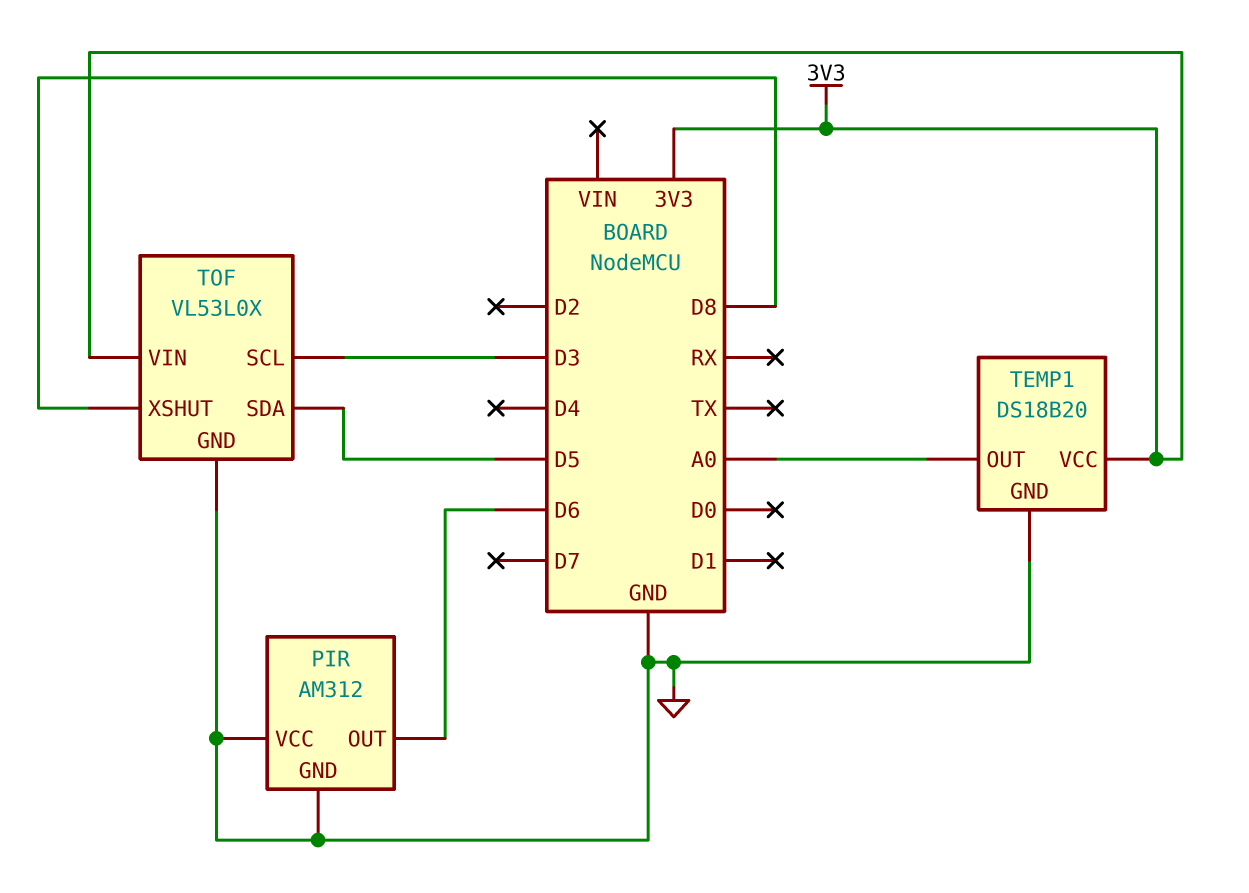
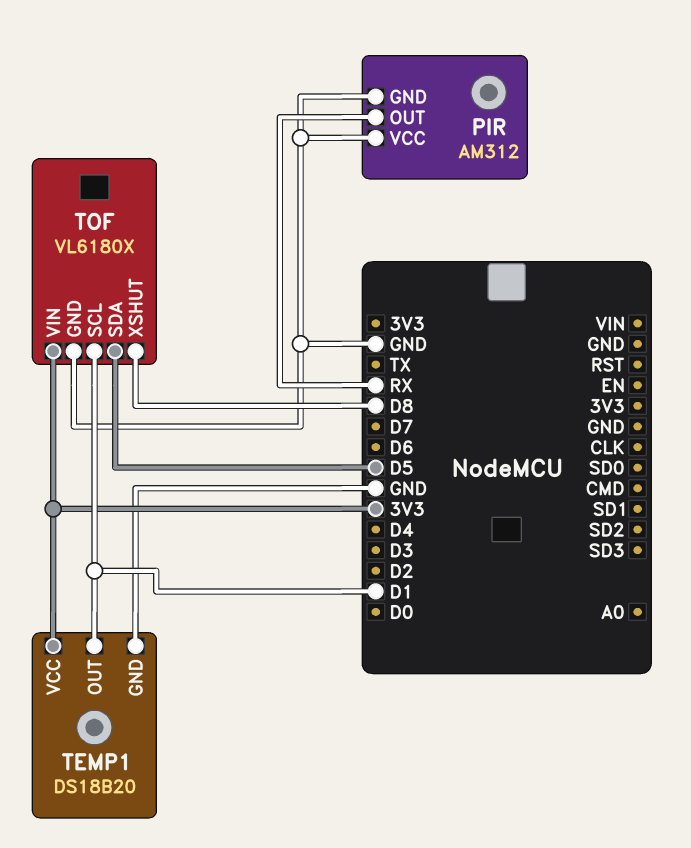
PIR pin OUT: D6 -> RX
TEMP1 pin OUT: A0 -> D1
TOF: VL53L0X -> VL6180X
TOF pin SCL: D3 -> D1

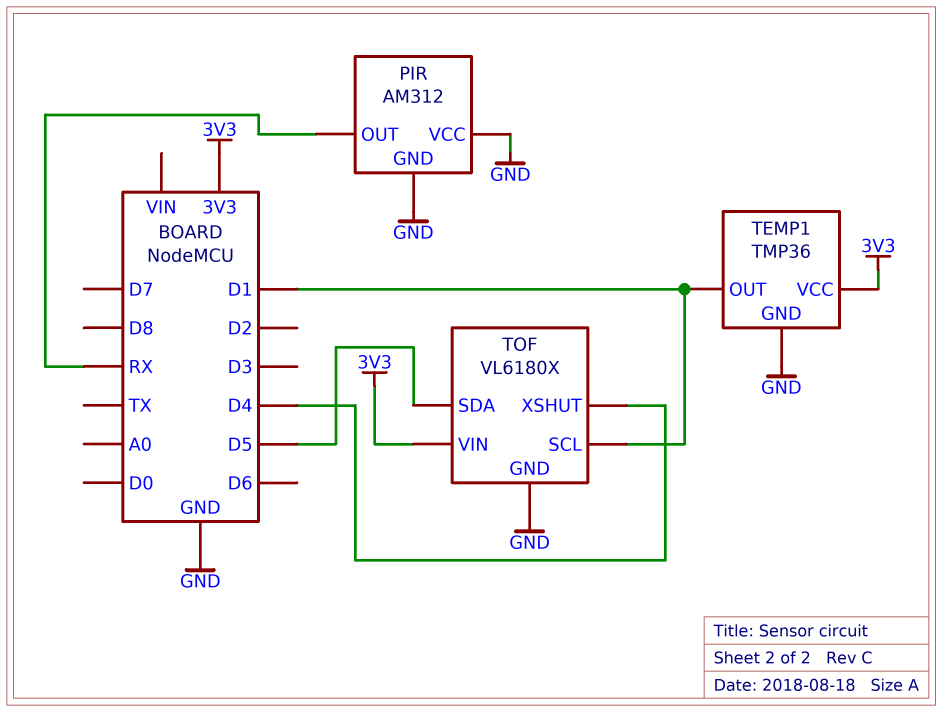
TEMP1: DS18B20 -> TMP36
TOF pin XSHUT: D8 -> D4

